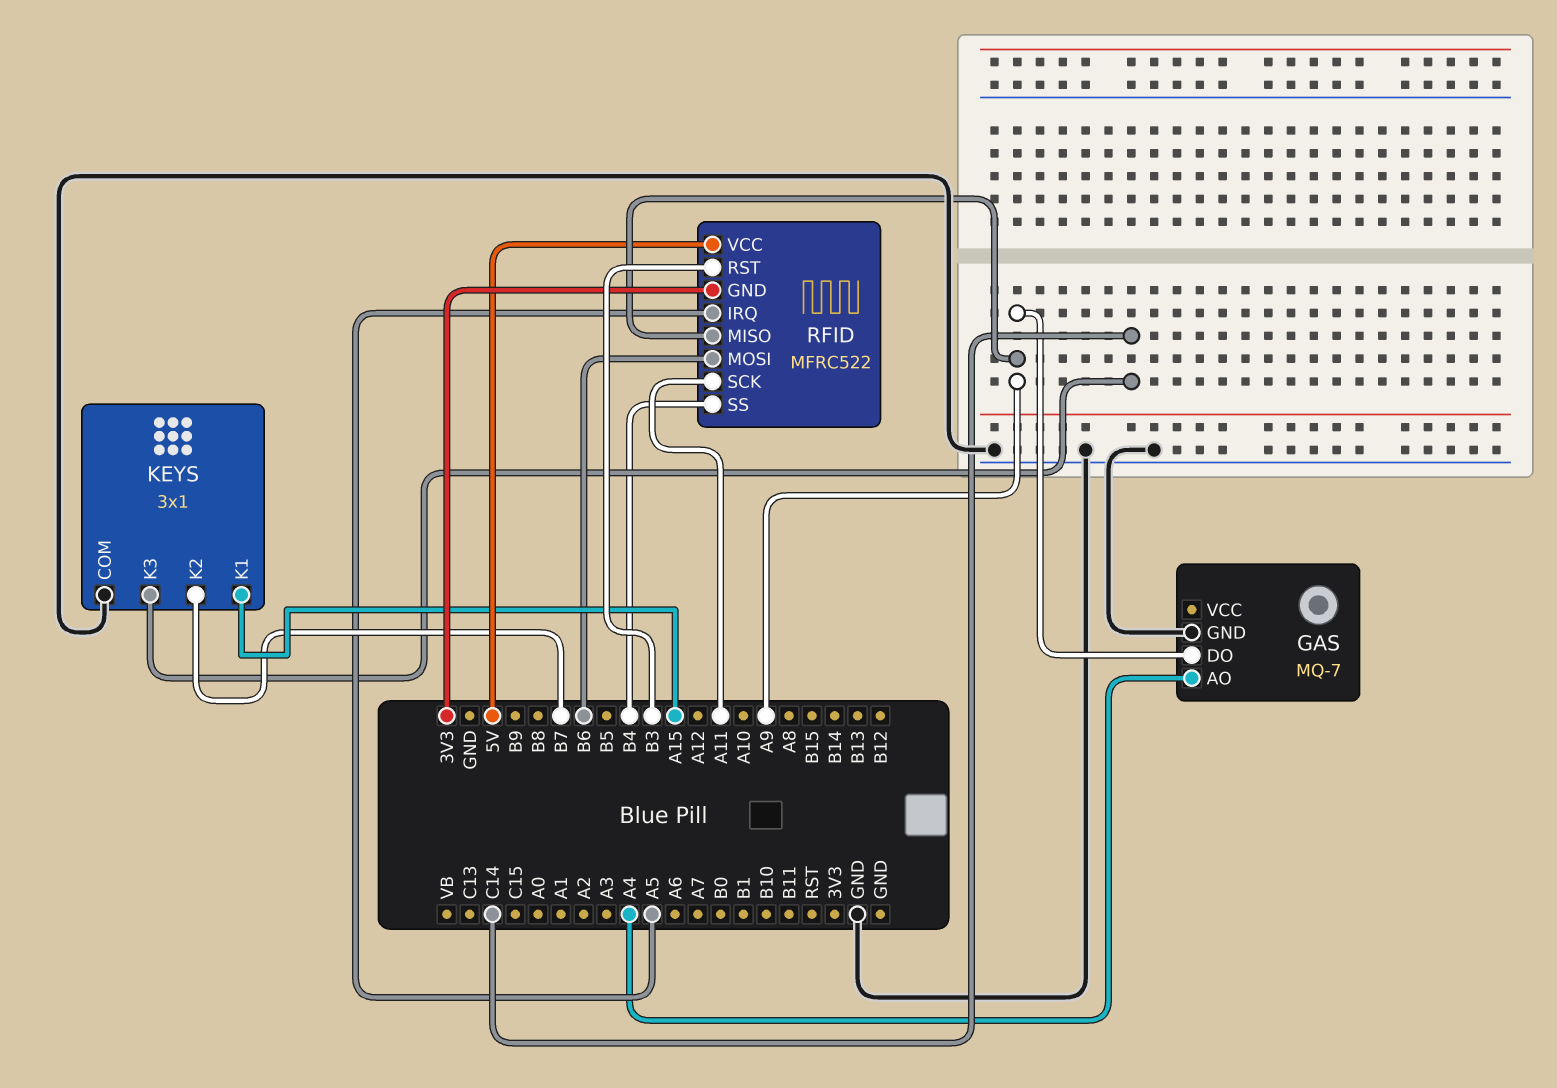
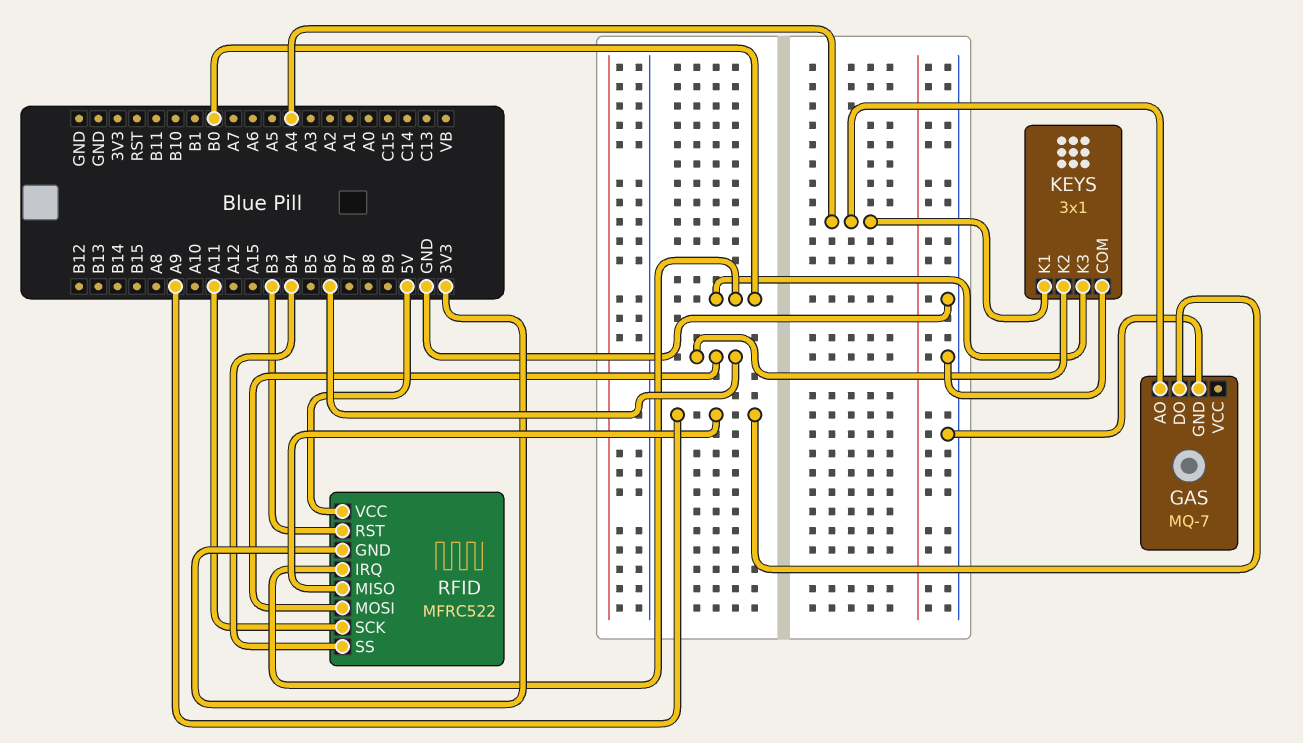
KEYS pin K1: A15 -> A4
KEYS pin K2: B7 -> B6
KEYS pin K3: C14 -> B0
RFID pin IRQ: A5 -> B0

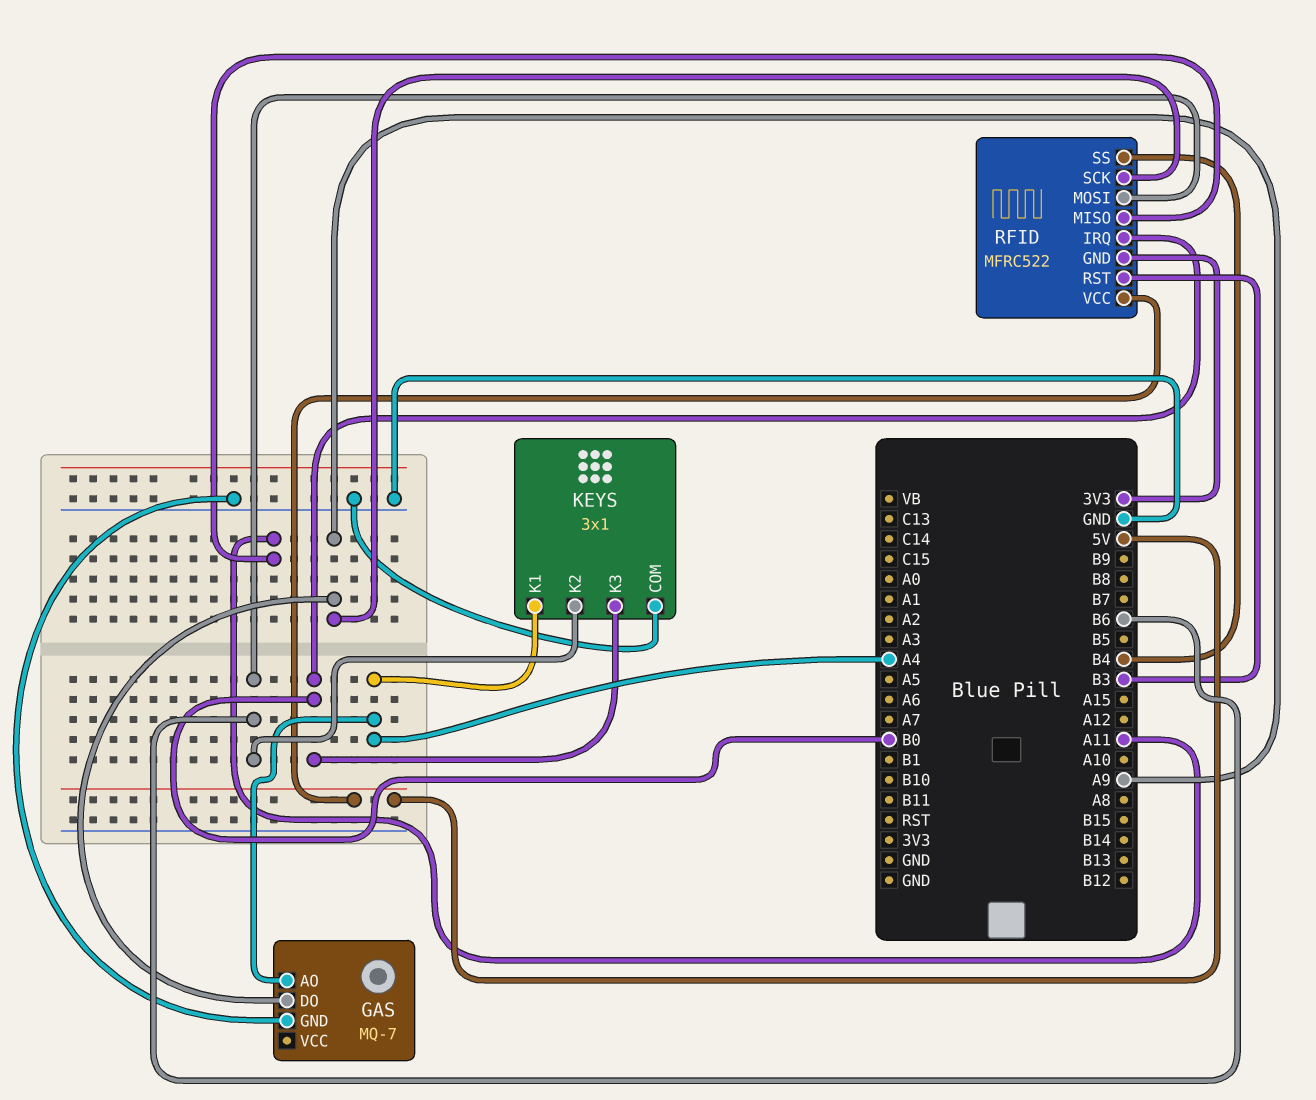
RFID pin MISO: A9 -> A11
RFID pin SCK: A11 -> A9

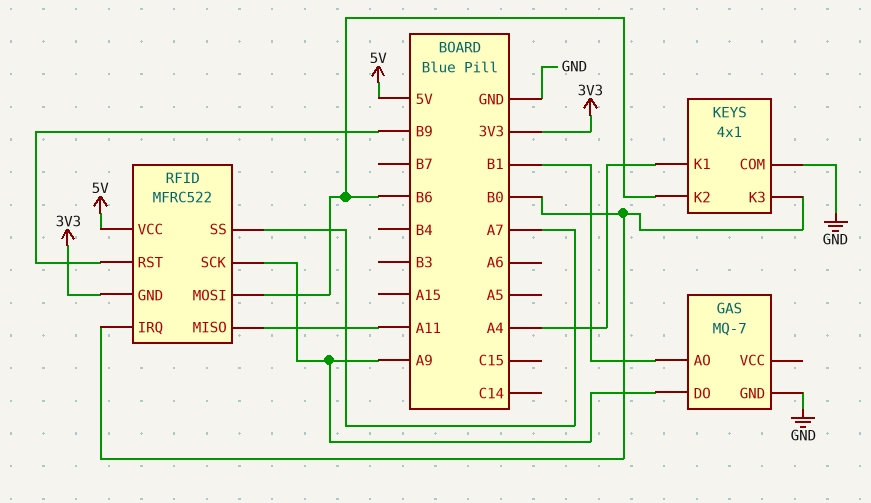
GAS pin AO: A4 -> B1
KEYS: 3x1 -> 4x1
RFID pin RST: B3 -> B9
RFID pin SS: B4 -> A7

